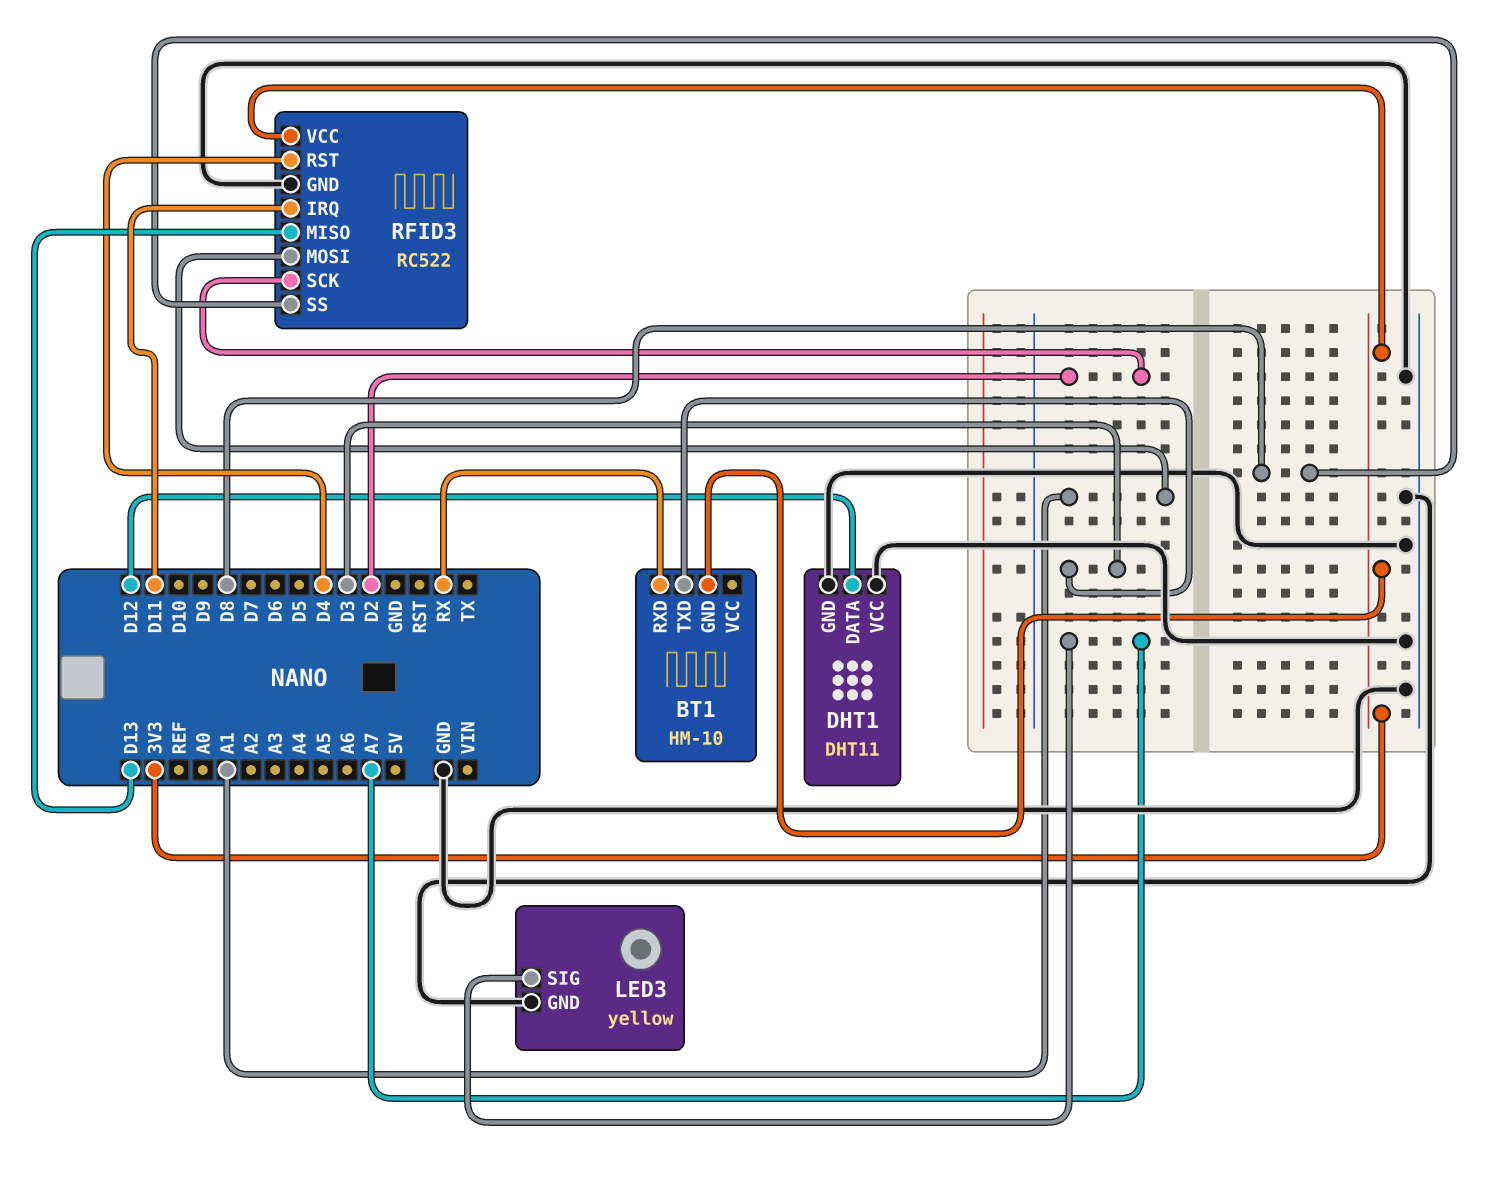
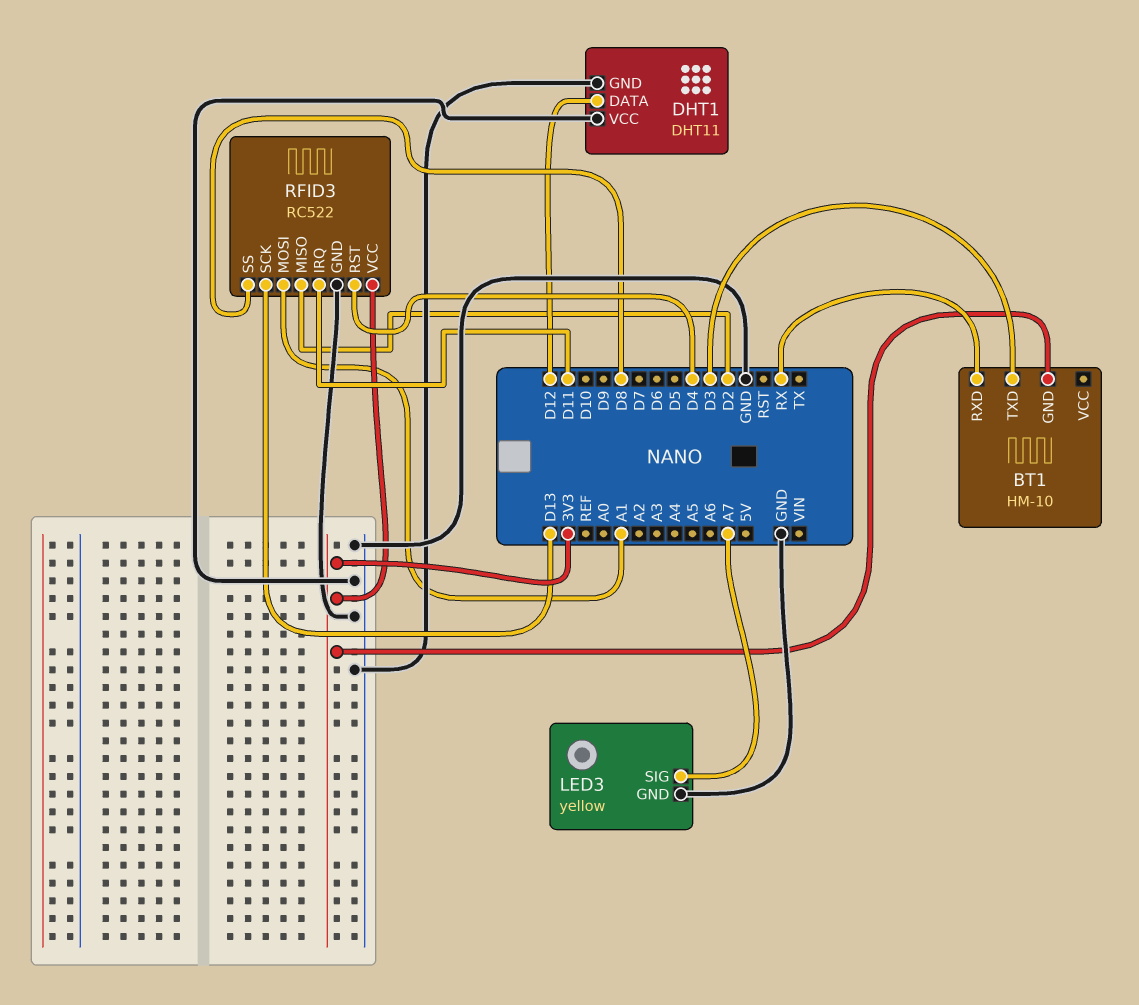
RFID3 pin MISO: D13 -> D2
RFID3 pin SCK: D2 -> D13

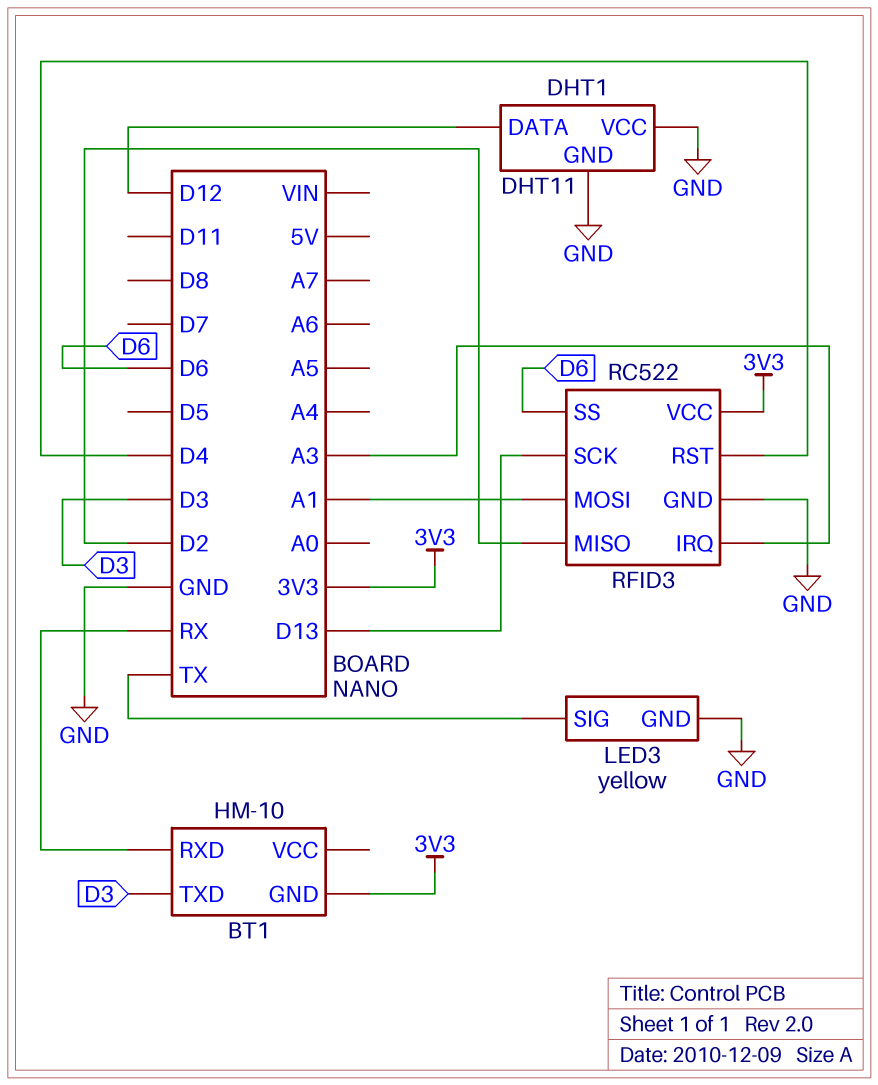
LED3 pin SIG: A7 -> TX
RFID3 pin IRQ: D11 -> A3
RFID3 pin SS: D8 -> D6

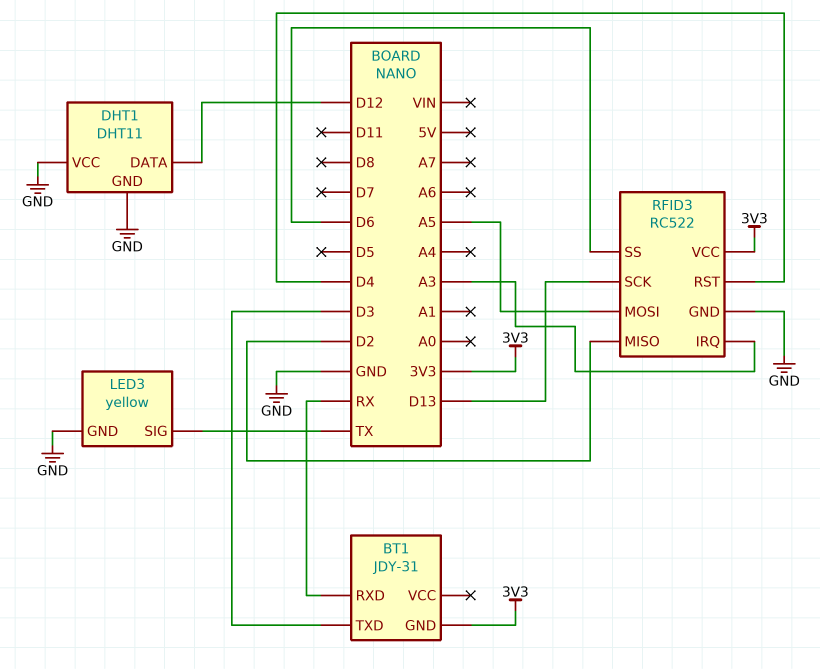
BT1: HM-10 -> JDY-31
RFID3 pin MOSI: A1 -> A5

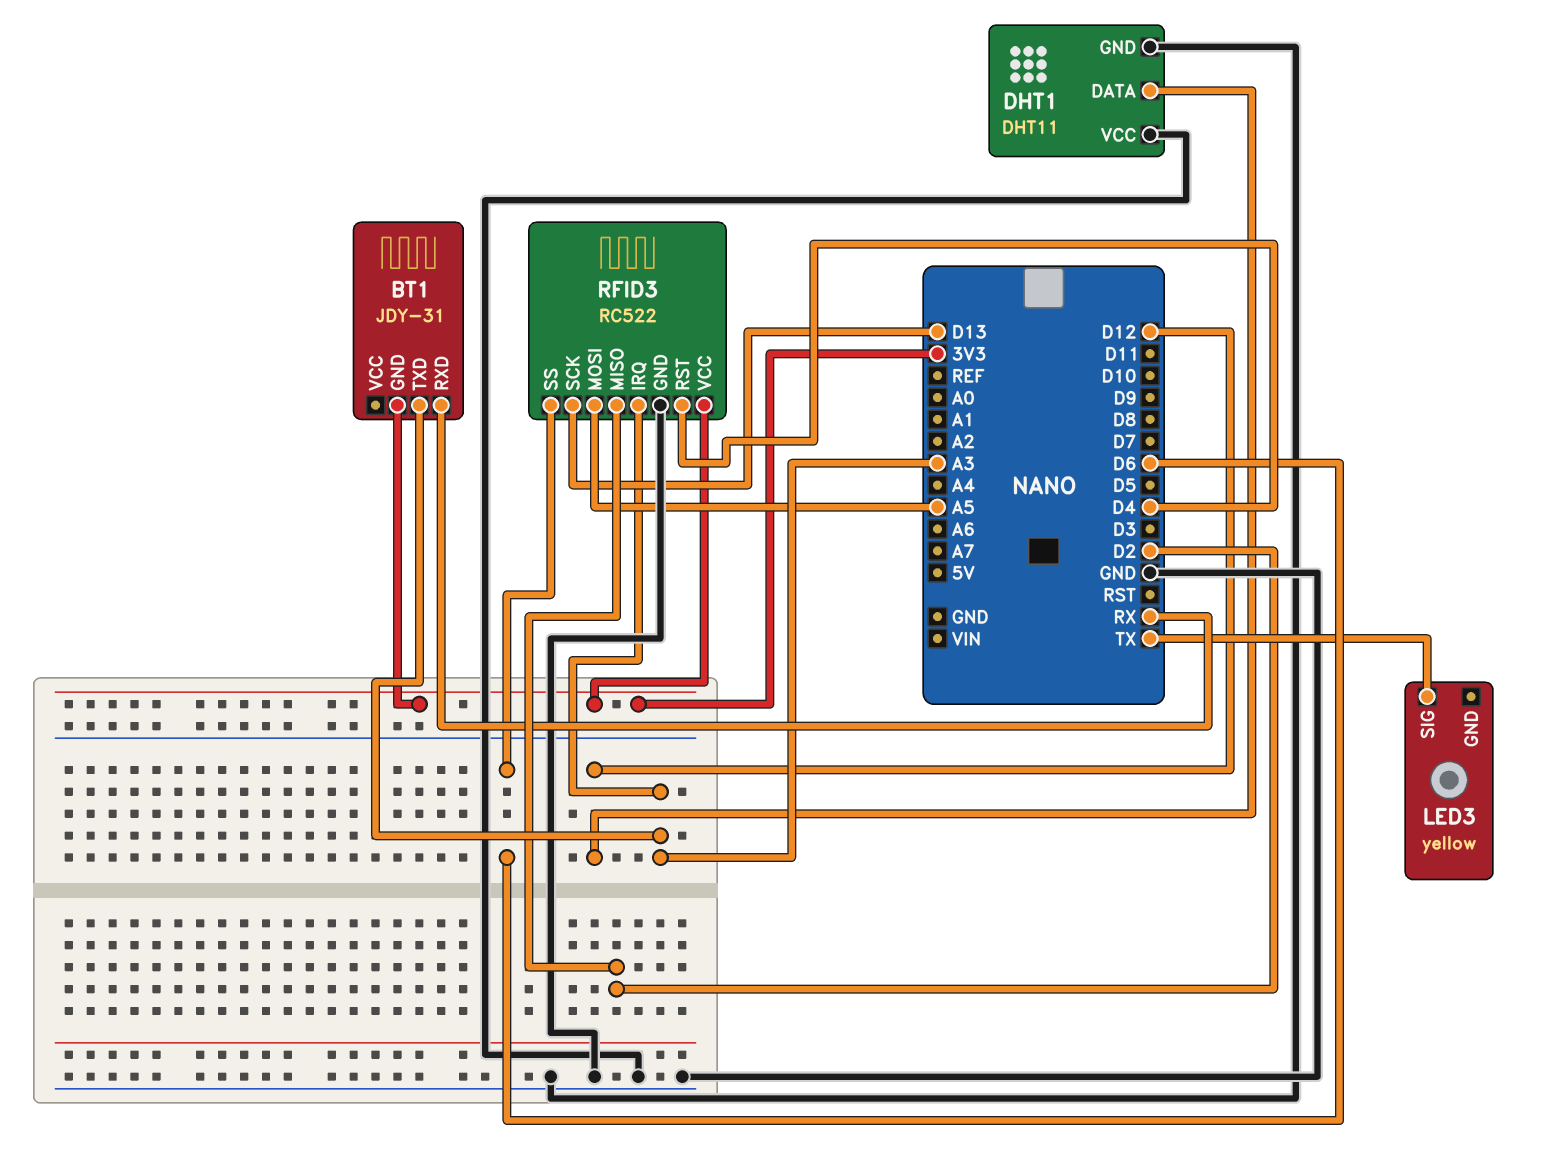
BT1 pin TXD: D3 -> A3
LED3 pin GND: GND -> none

